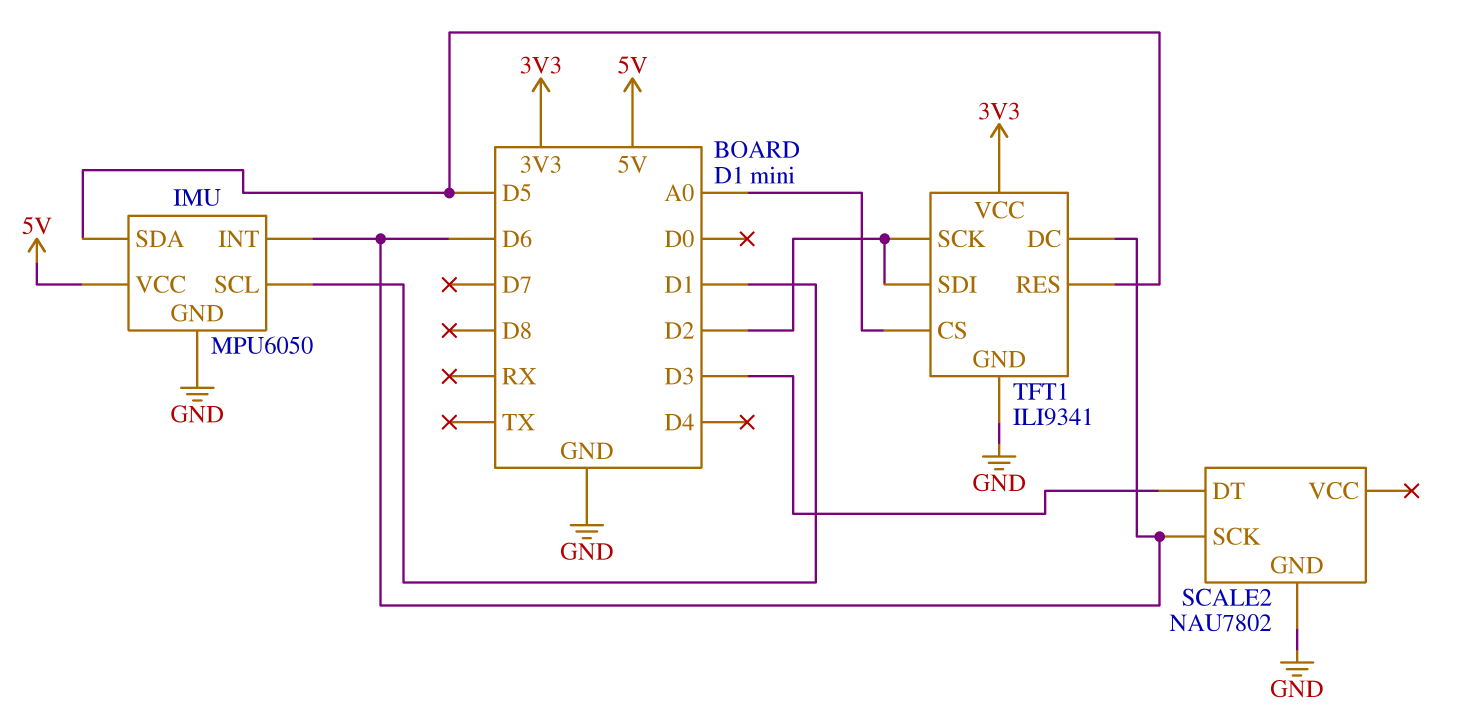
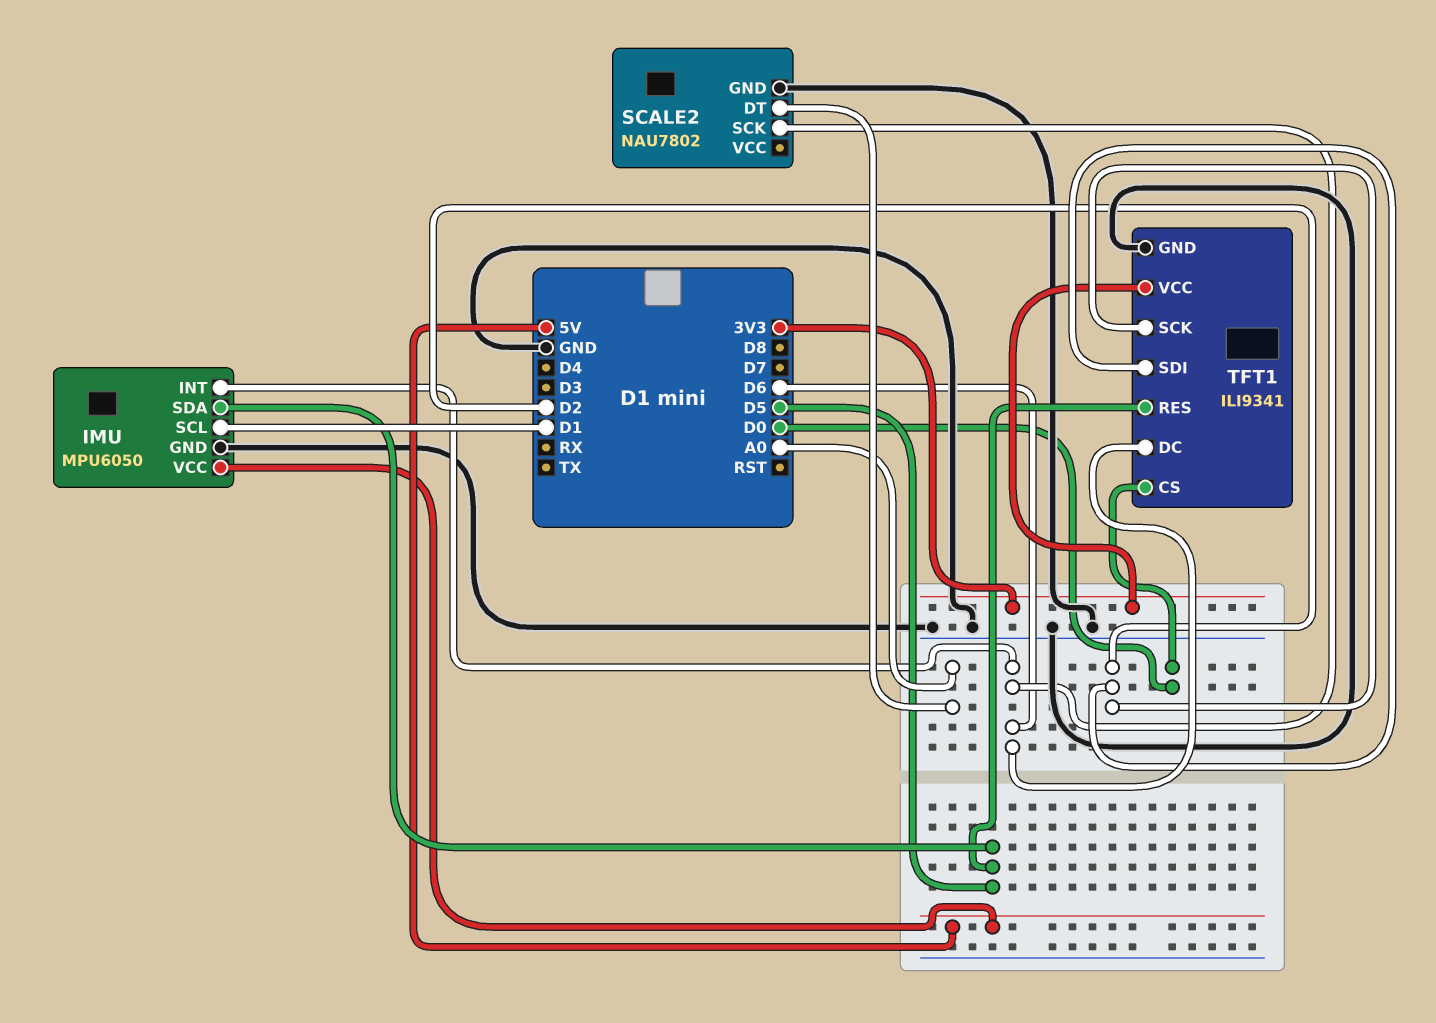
SCALE2 pin DT: D3 -> A0
TFT1 pin CS: A0 -> D0

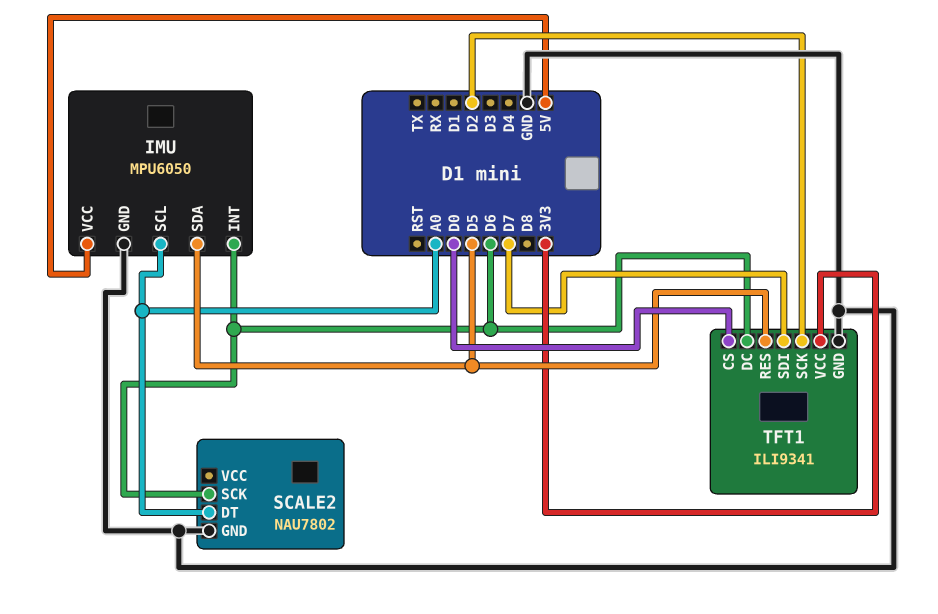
IMU pin SCL: D1 -> A0
TFT1 pin SDI: D2 -> D7

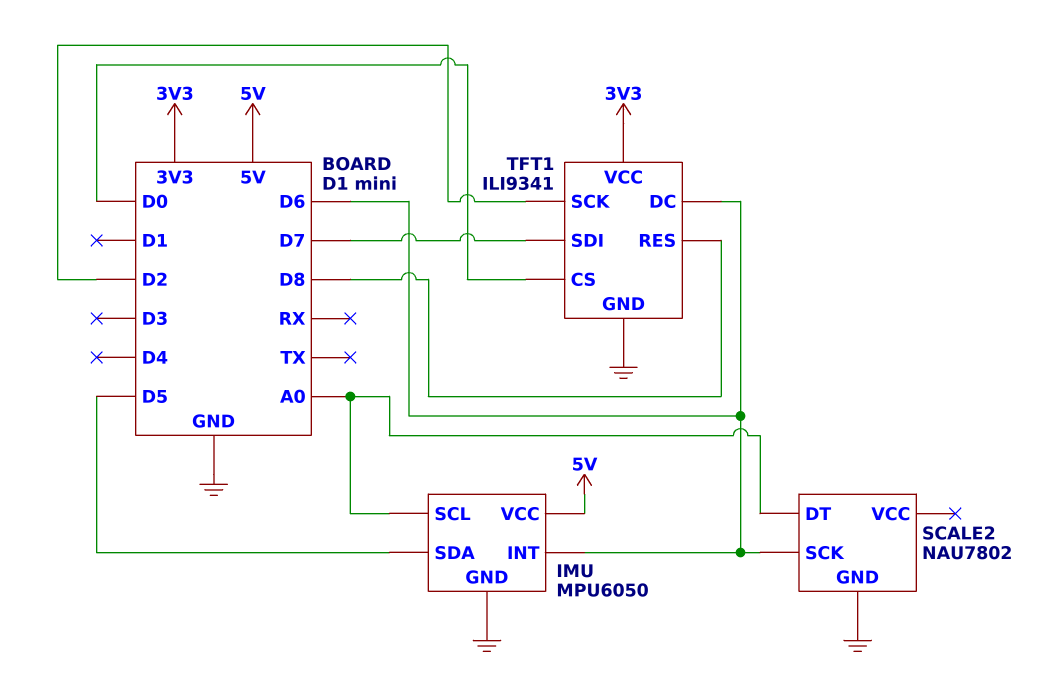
TFT1 pin RES: D5 -> D8

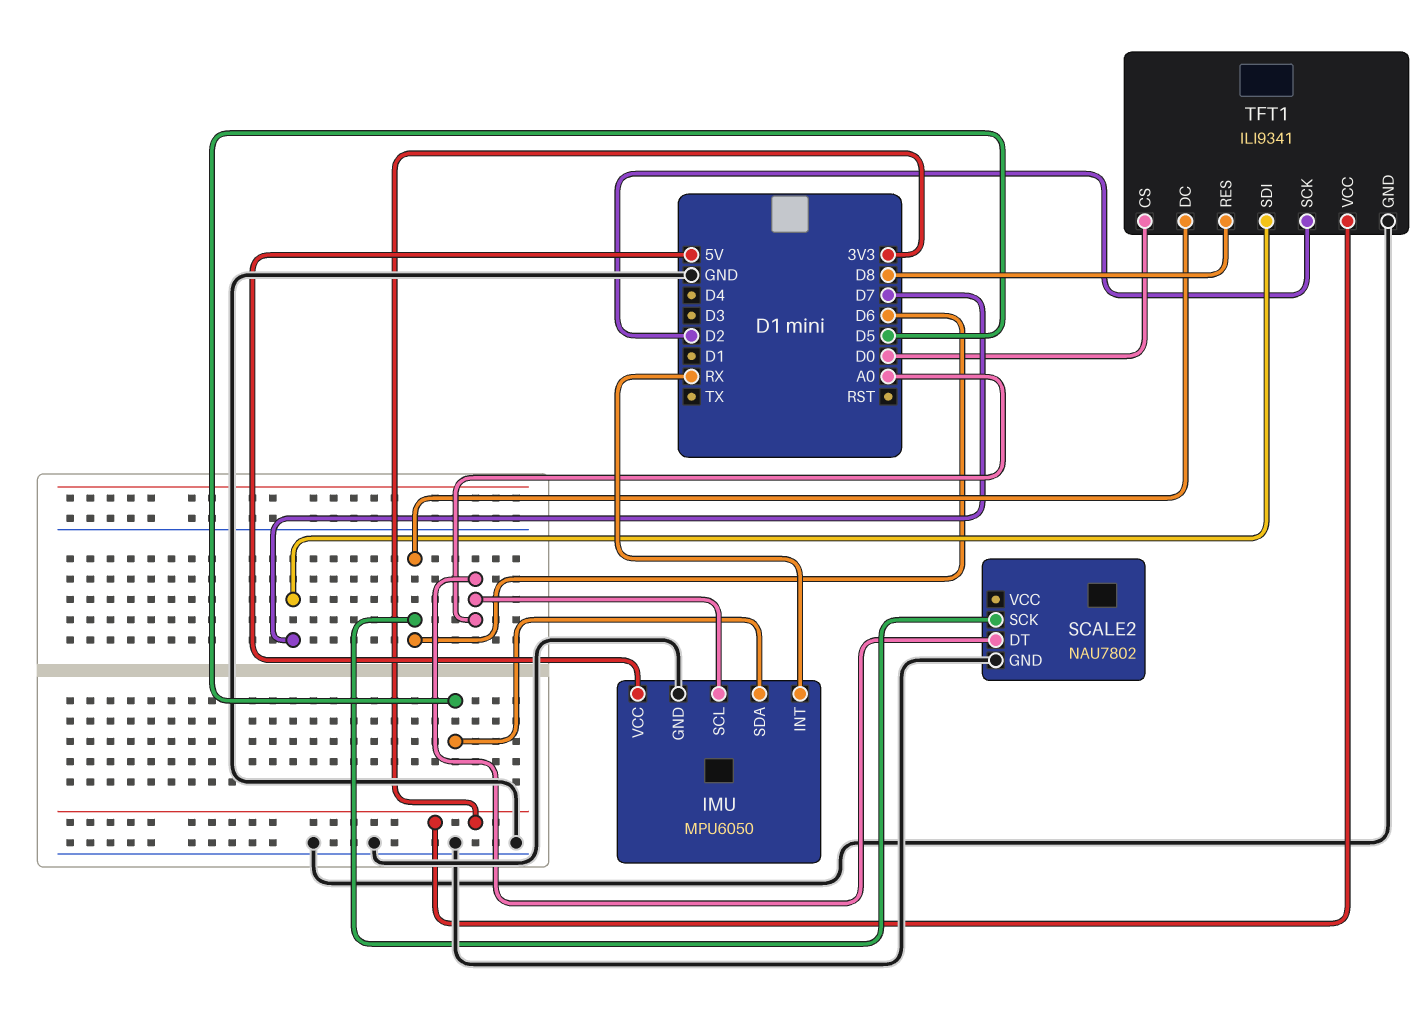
IMU pin INT: D6 -> RX

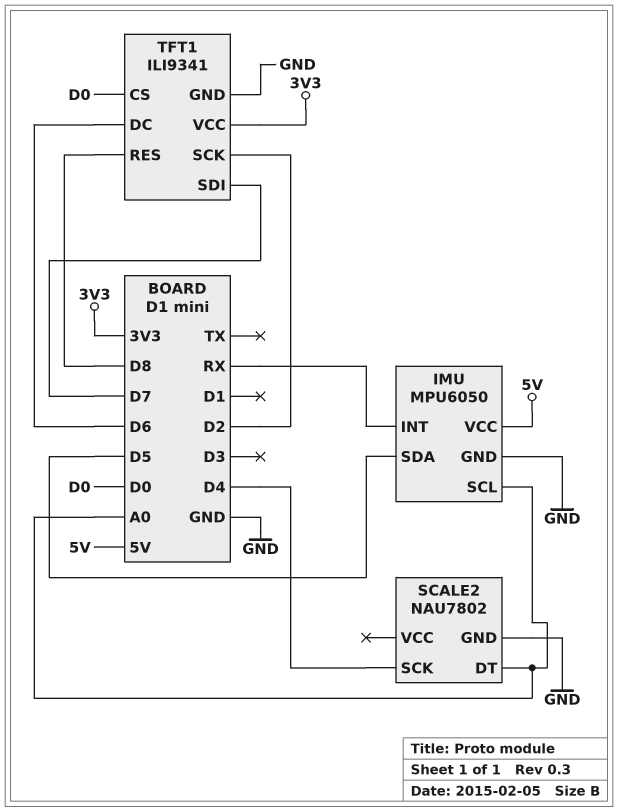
SCALE2 pin SCK: D6 -> D4

